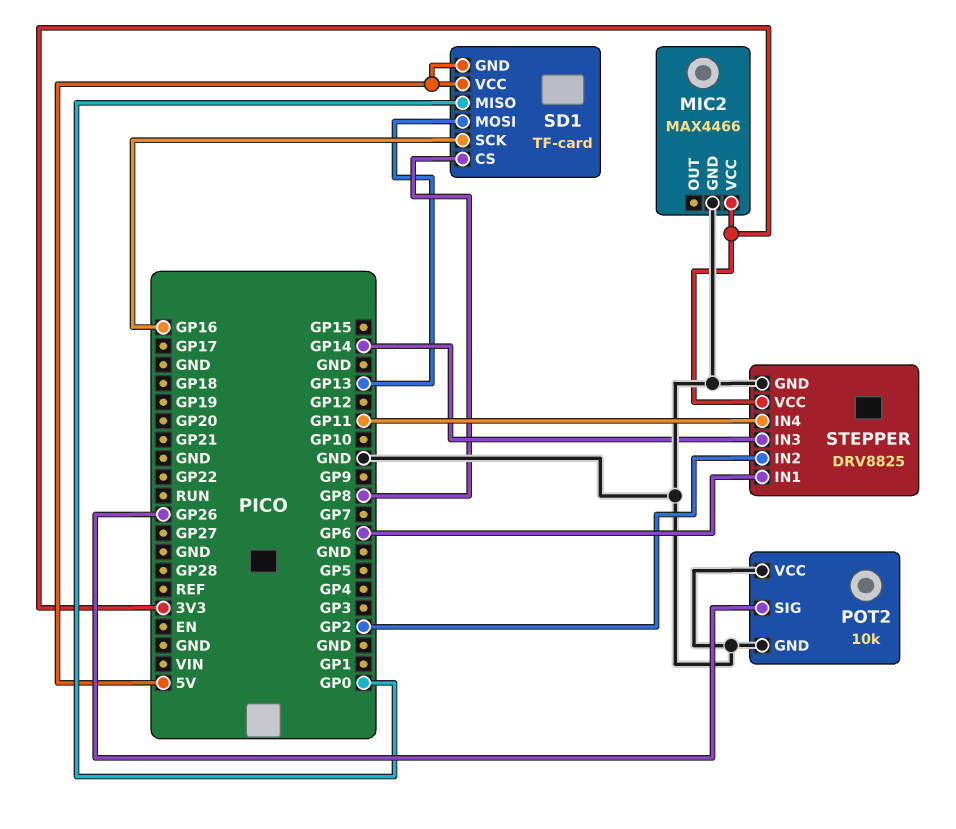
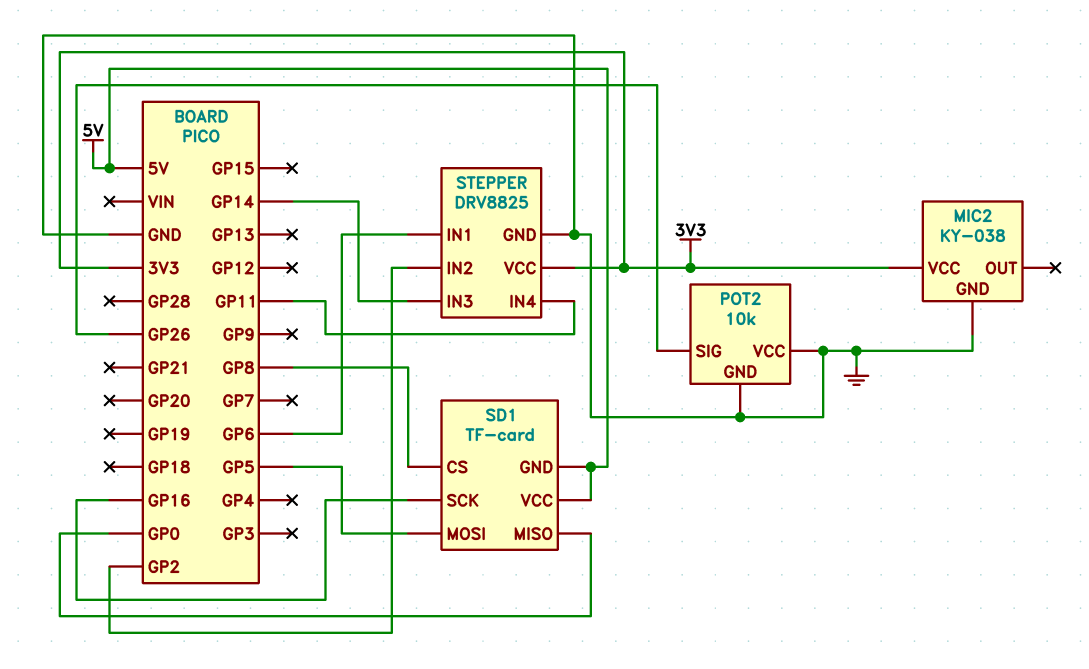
MIC2: MAX4466 -> KY-038
SD1 pin MOSI: GP13 -> GP5

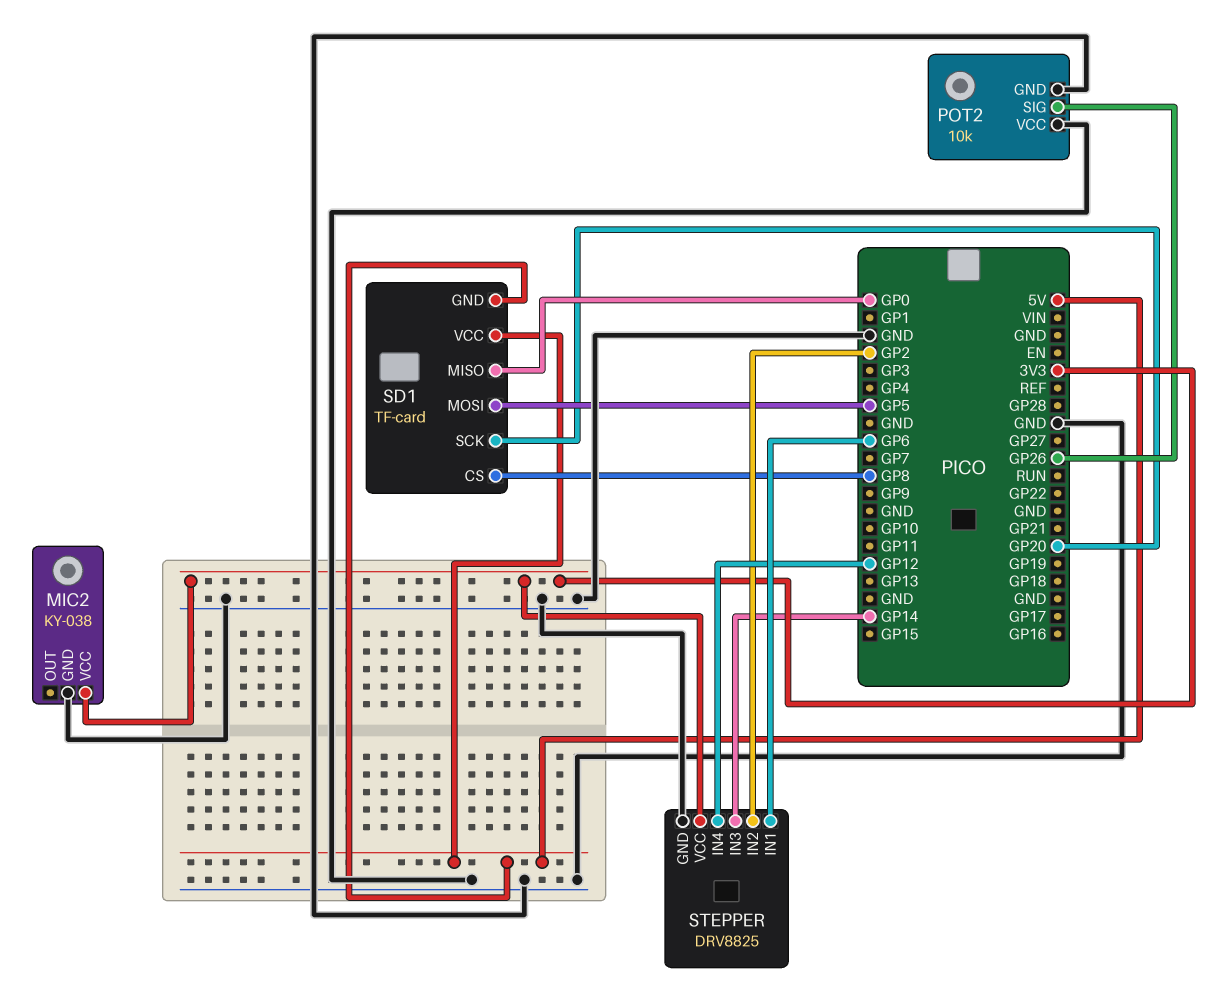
SD1 pin SCK: GP16 -> GP20
STEPPER pin IN4: GP11 -> GP12

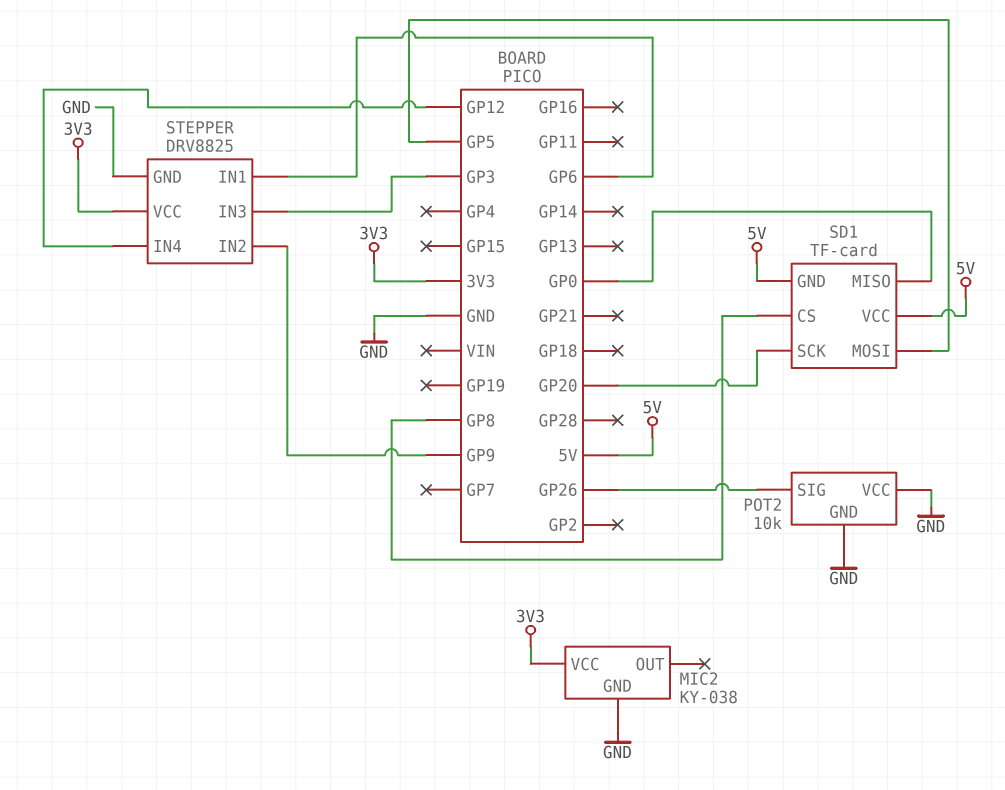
STEPPER pin IN2: GP2 -> GP9
STEPPER pin IN3: GP14 -> GP3

